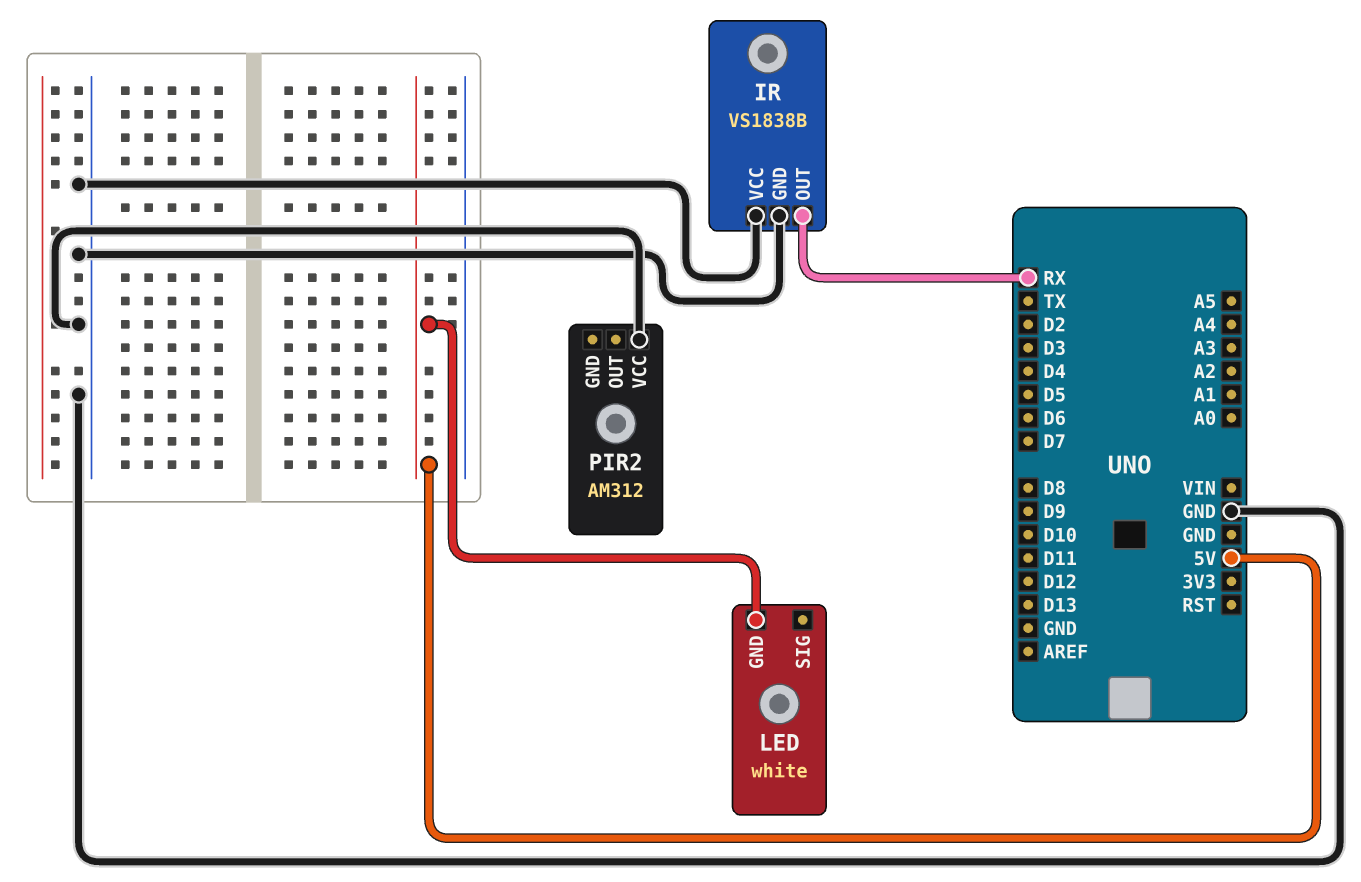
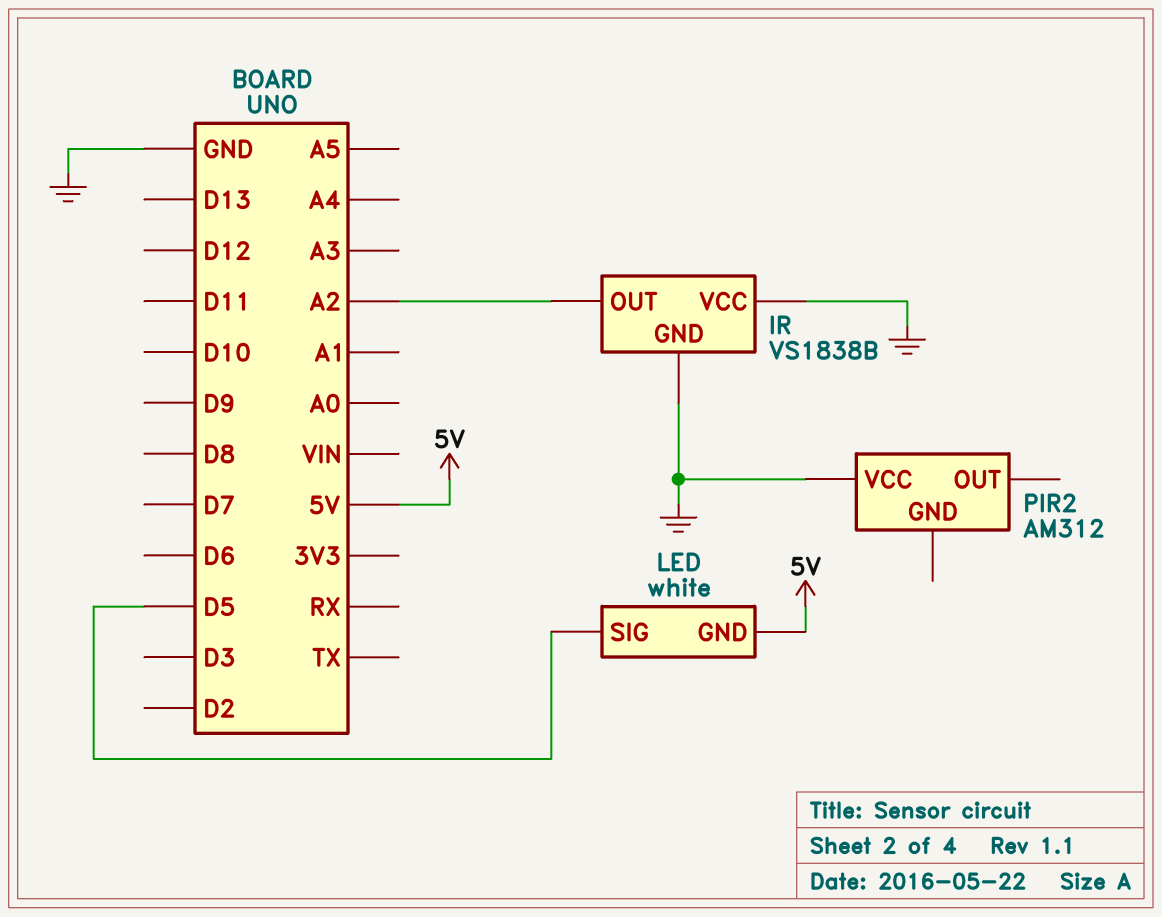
IR pin OUT: RX -> A2
LED pin SIG: none -> D5

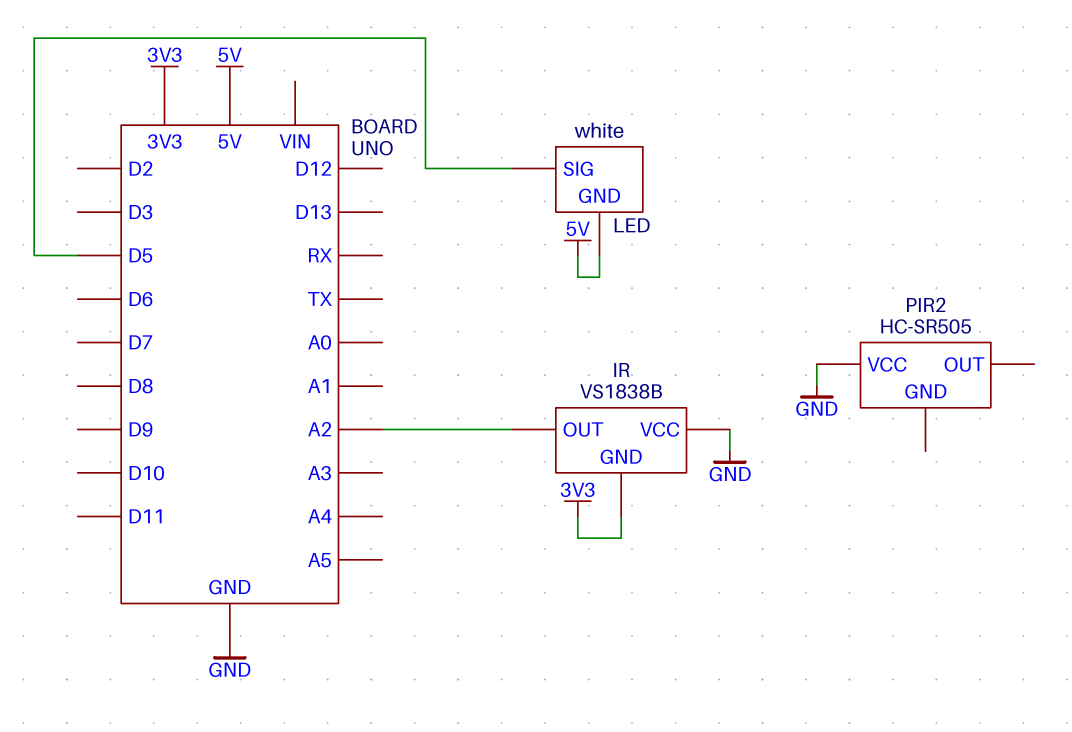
IR pin GND: GND -> 3V3
PIR2: AM312 -> HC-SR505

